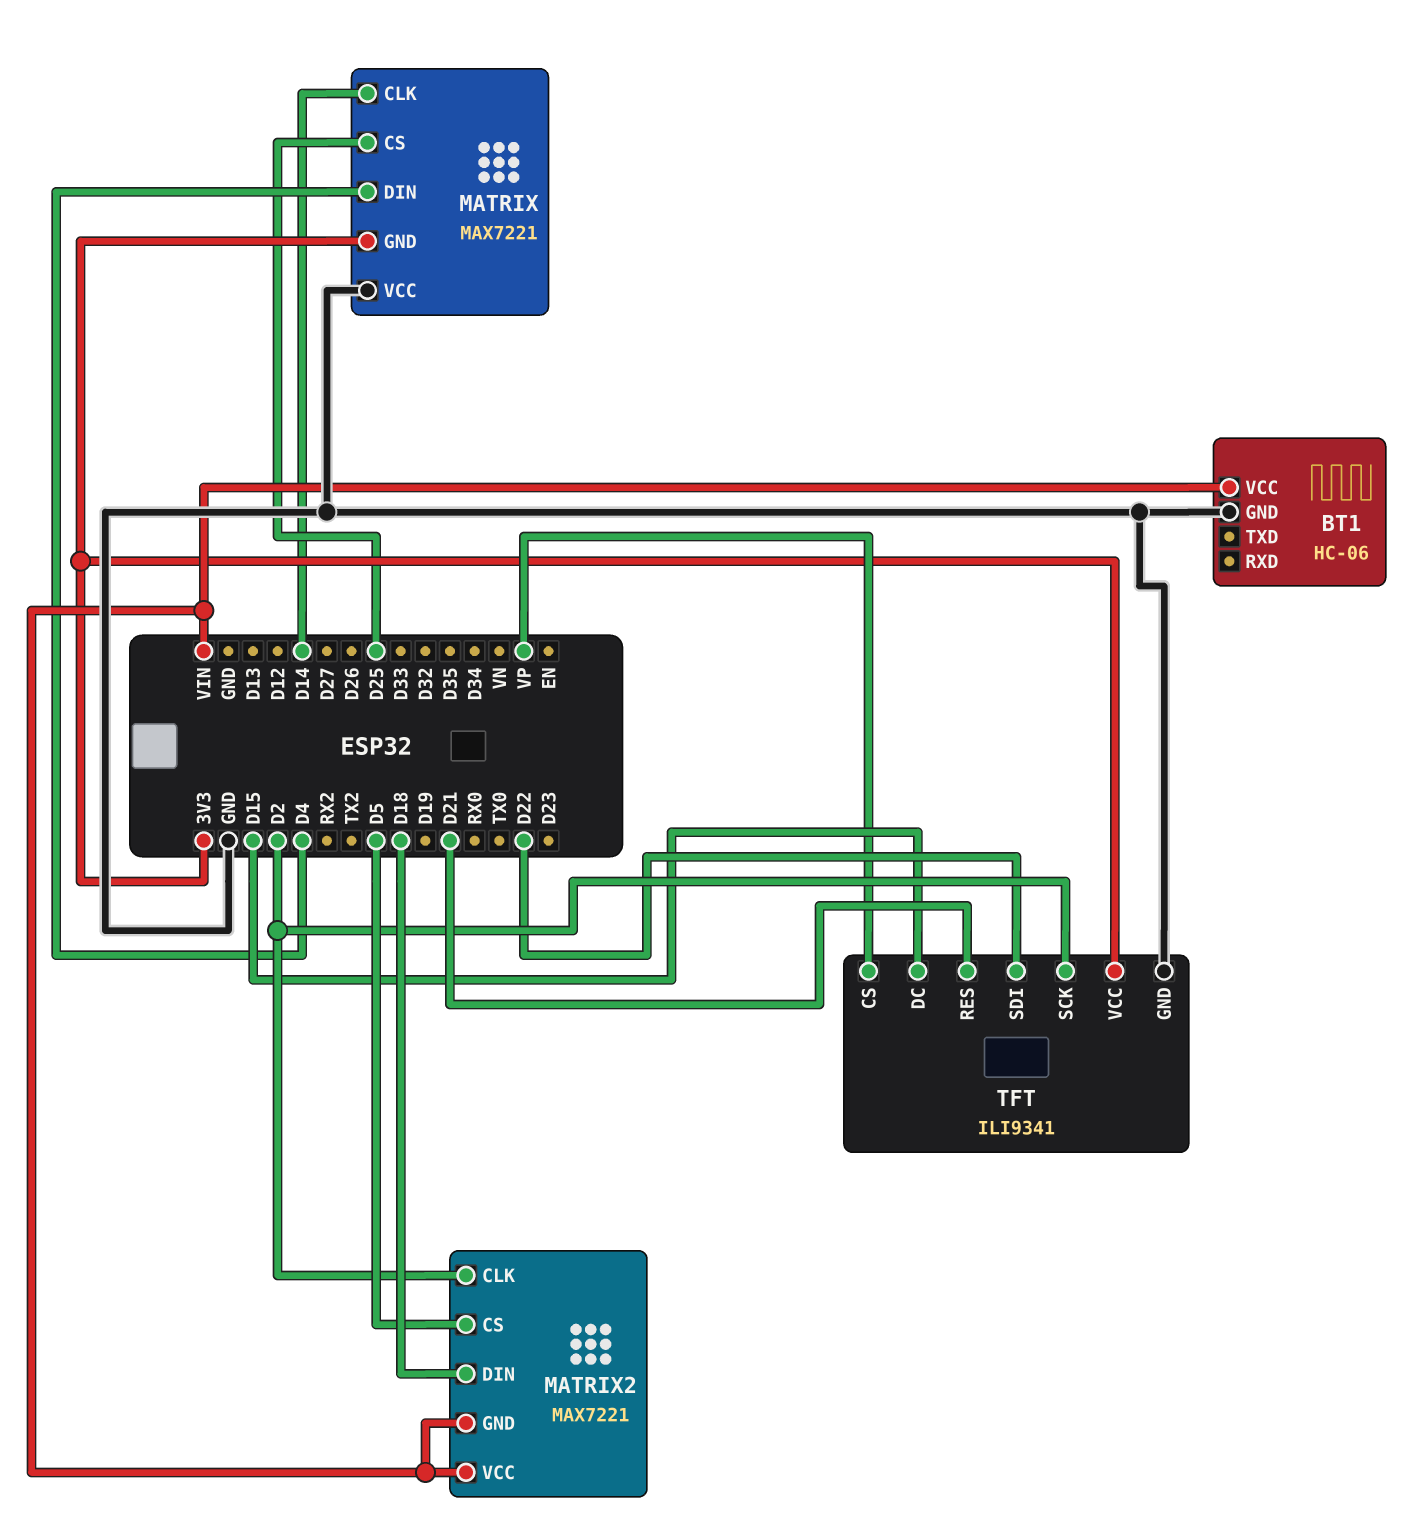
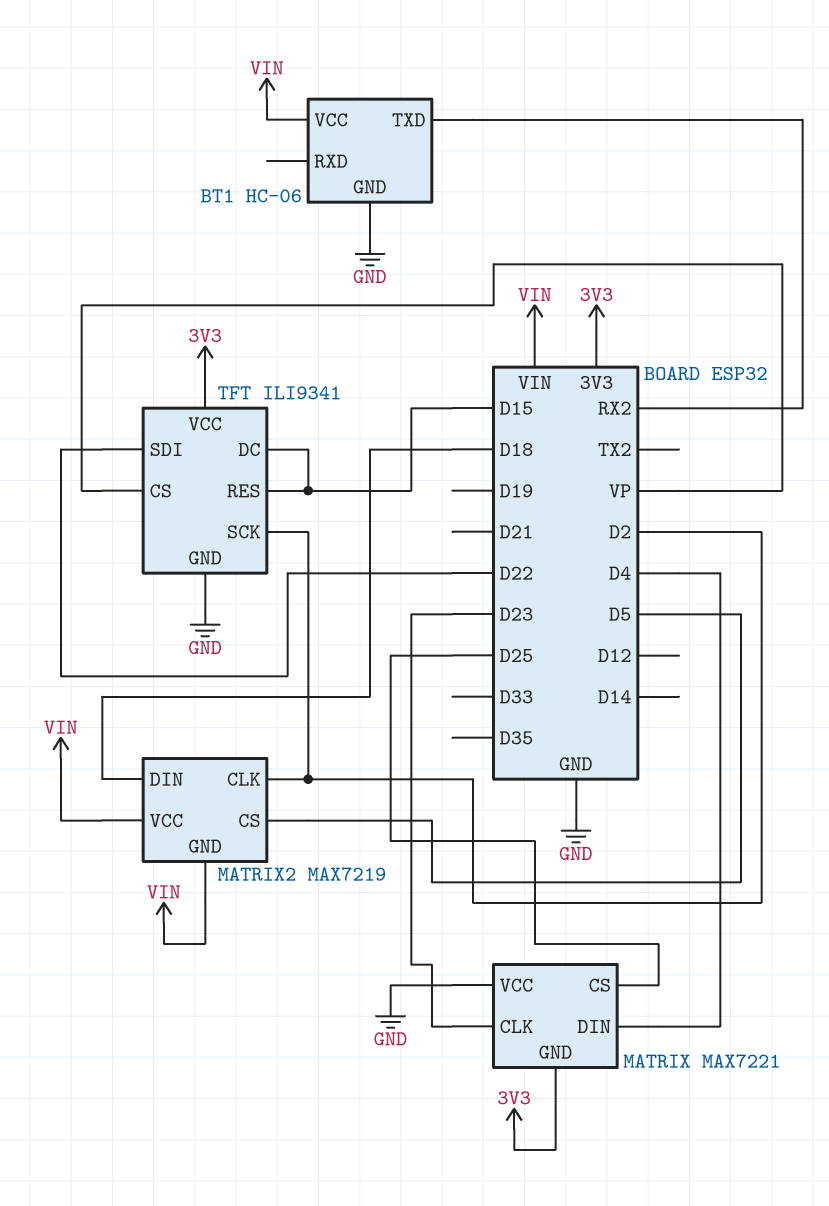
BT1 pin TXD: none -> RX2
MATRIX pin CLK: D14 -> D23
MATRIX2: MAX7221 -> MAX7219
TFT pin RES: D21 -> D15

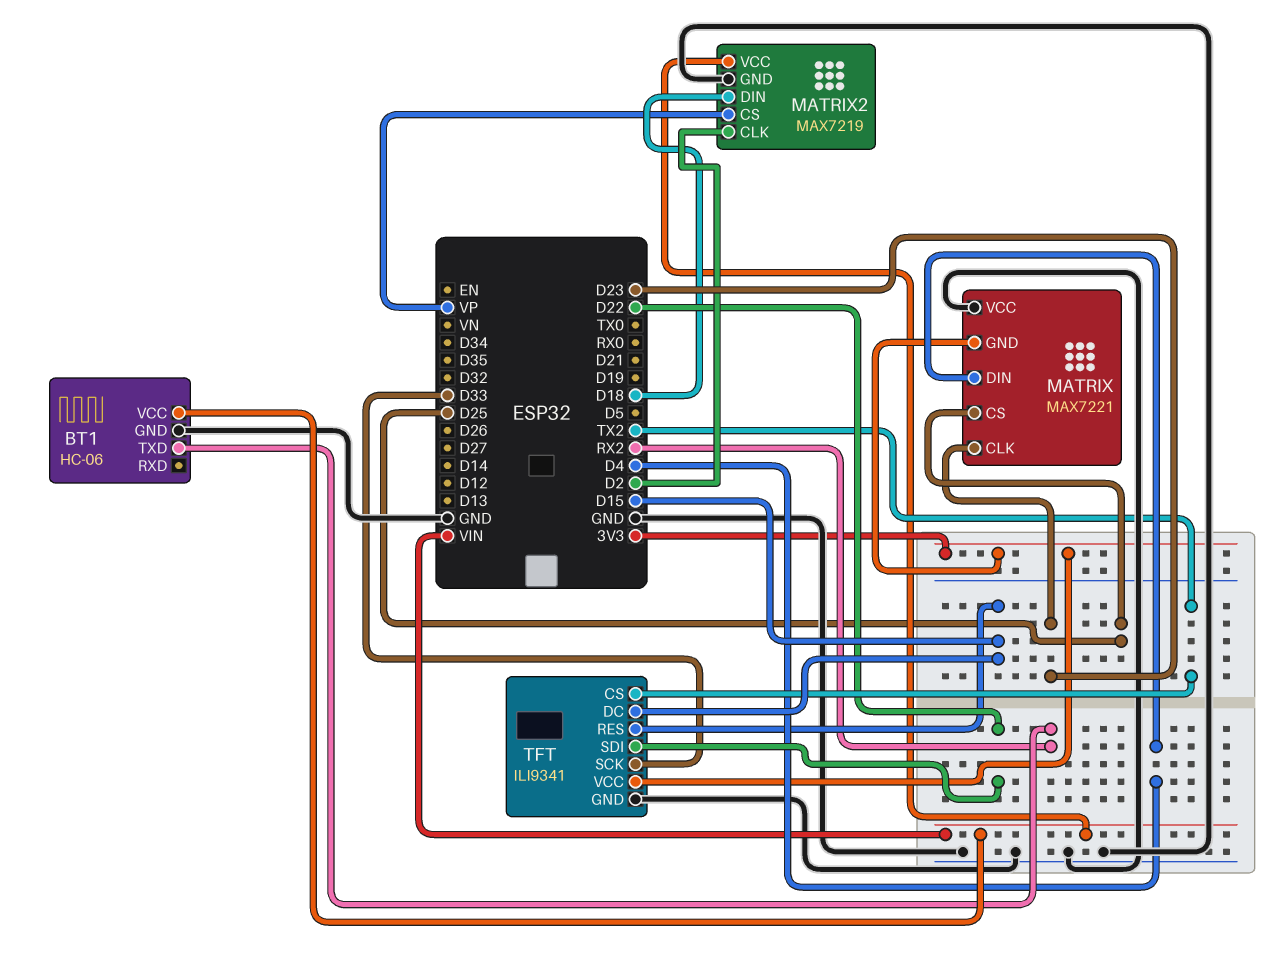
MATRIX2 pin CS: D5 -> VP
MATRIX2 pin GND: VIN -> GND
TFT pin CS: VP -> TX2
TFT pin SCK: D2 -> D33

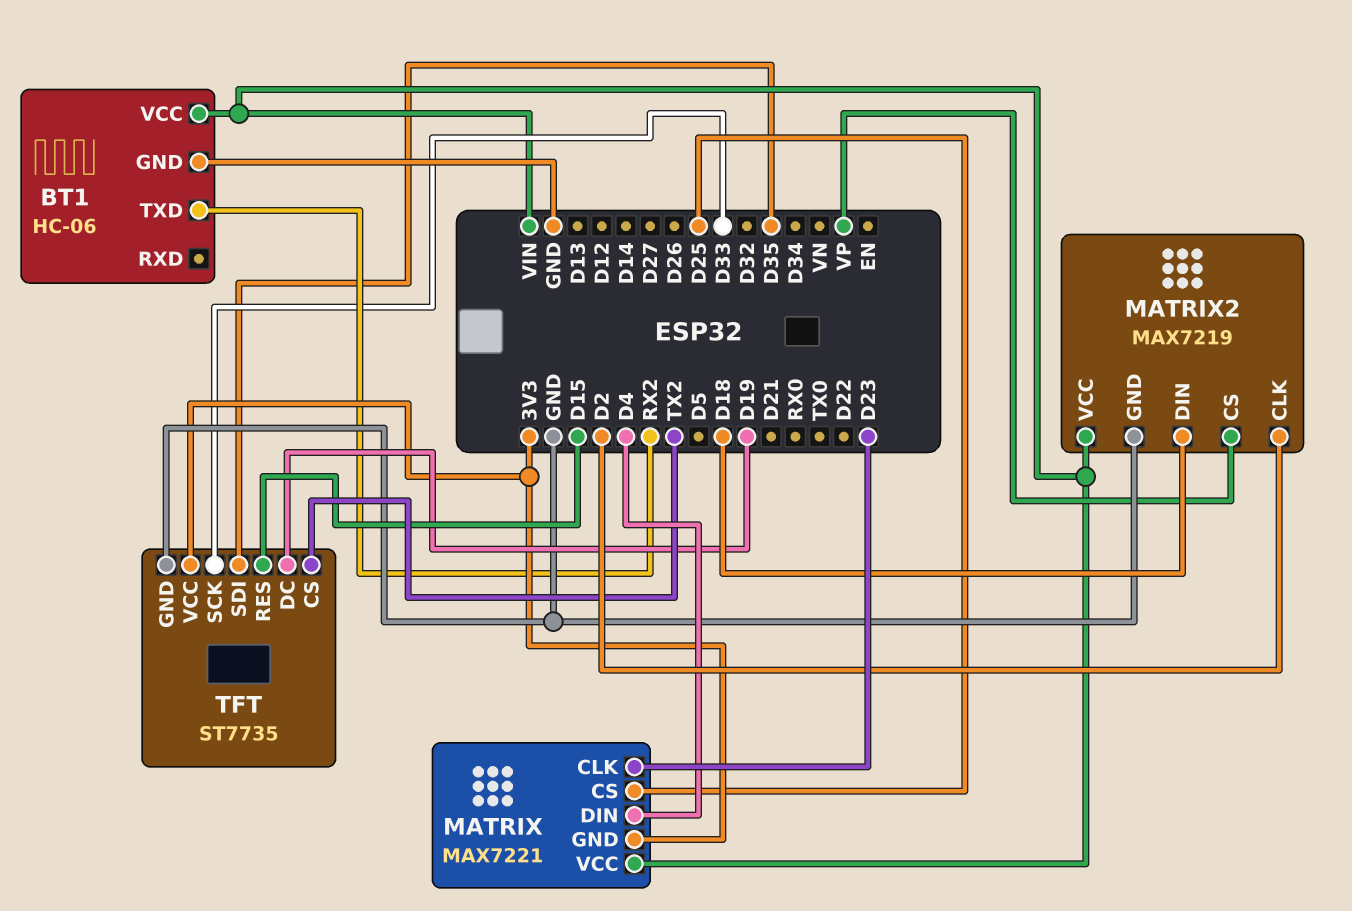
MATRIX pin VCC: GND -> VIN
TFT: ILI9341 -> ST7735
TFT pin DC: D15 -> D19
TFT pin SDI: D22 -> D35

